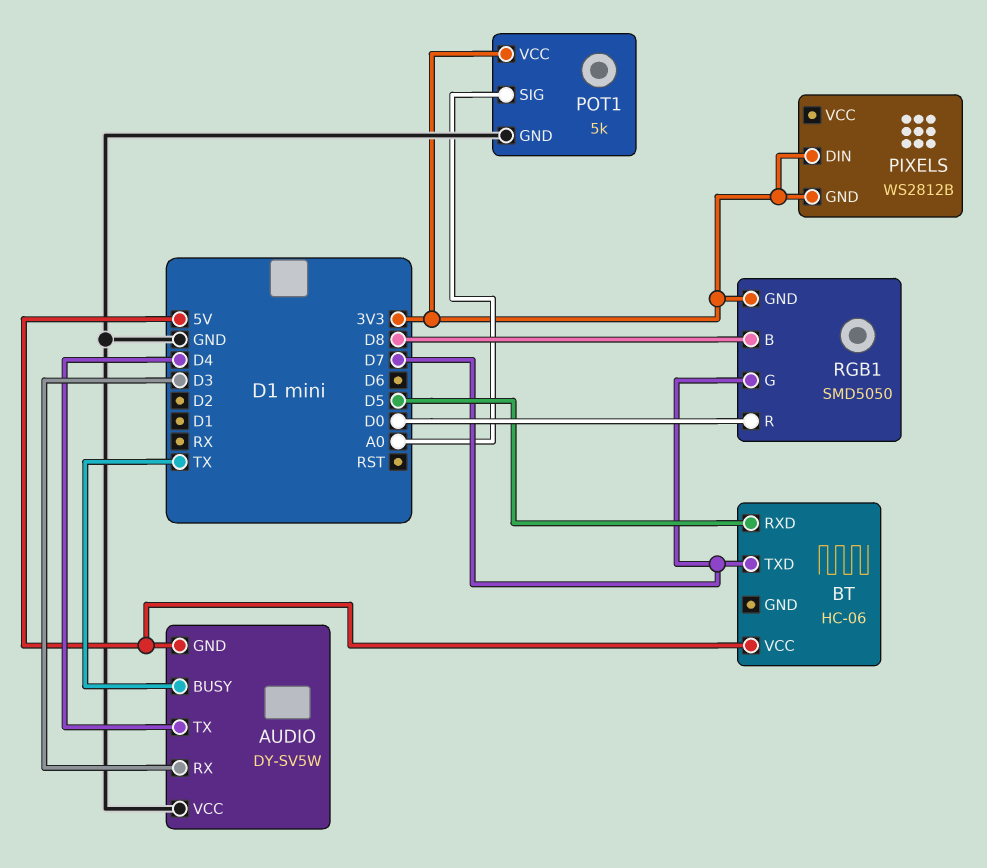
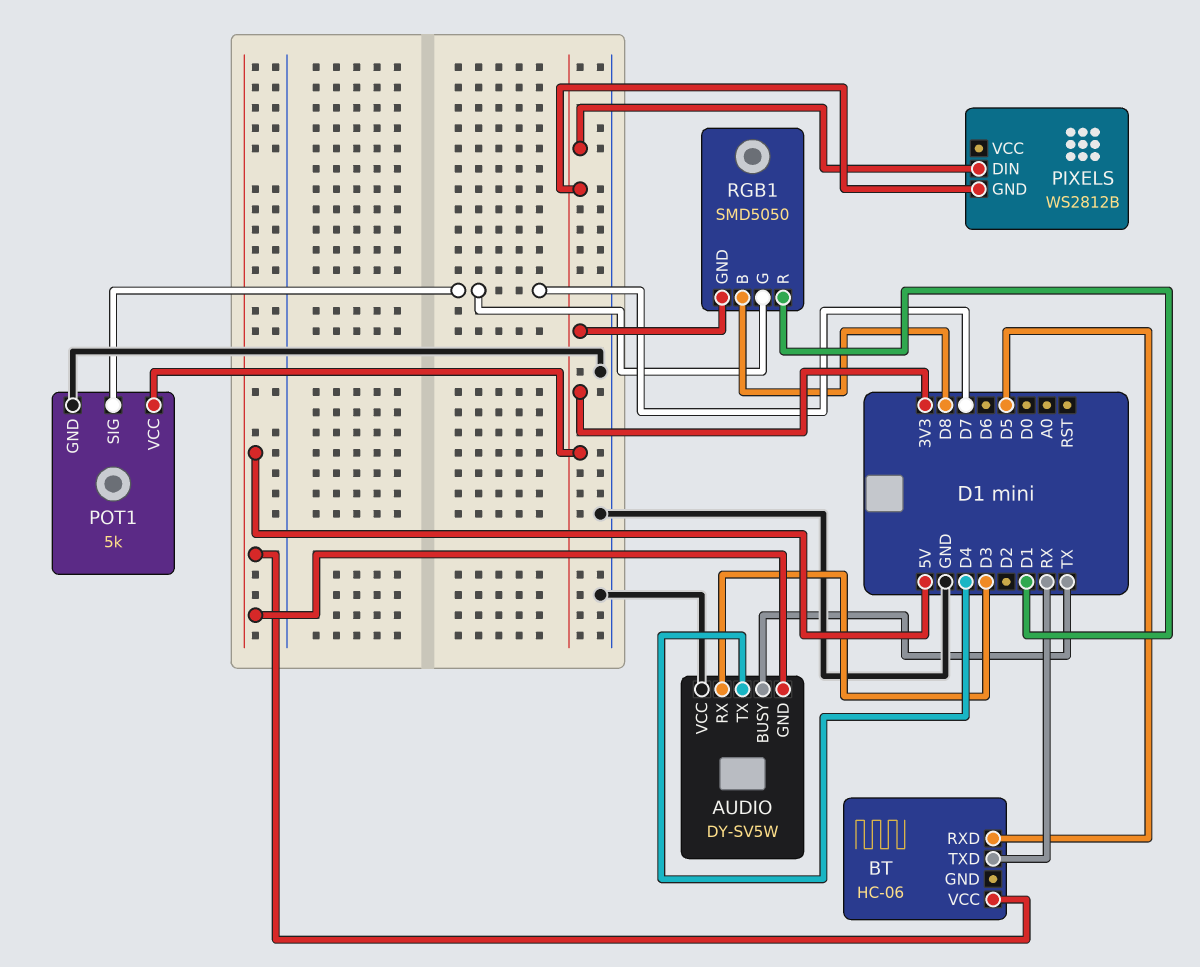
BT pin TXD: D7 -> RX
POT1 pin SIG: A0 -> D7
RGB1 pin R: D0 -> D1

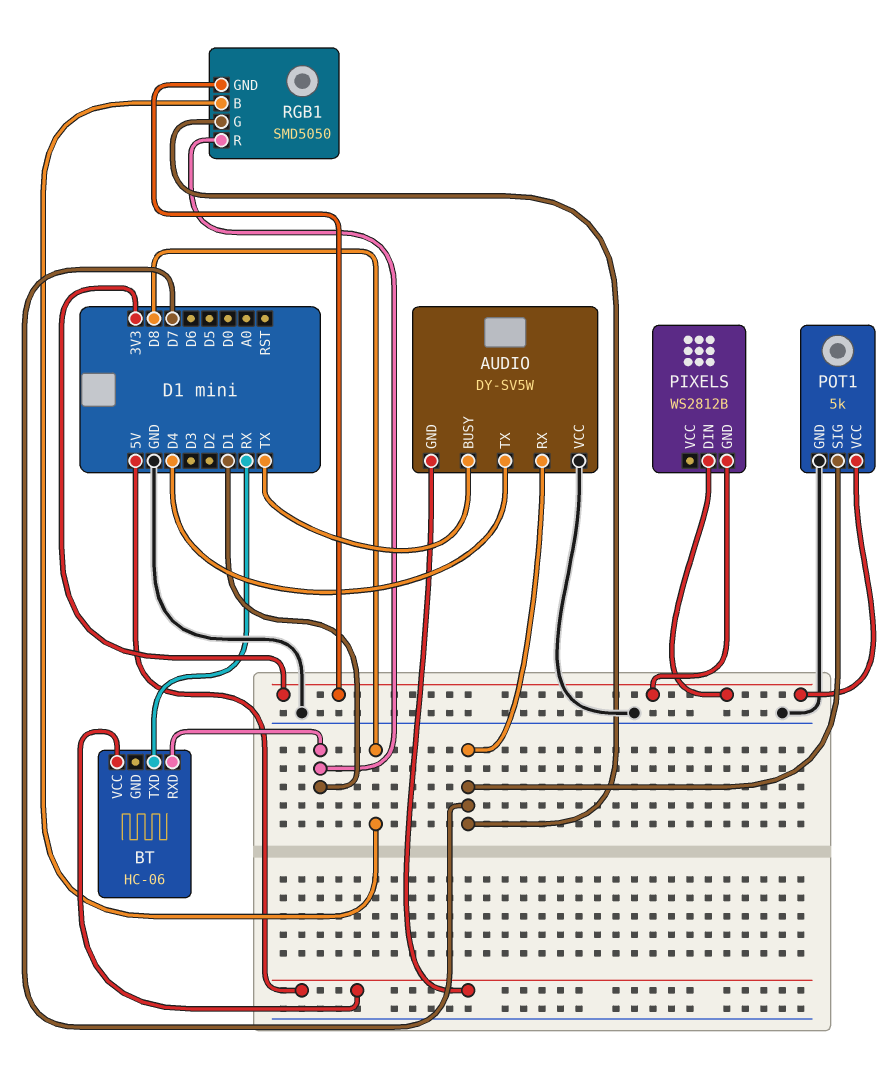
AUDIO pin RX: D3 -> D7
BT pin RXD: D5 -> D1

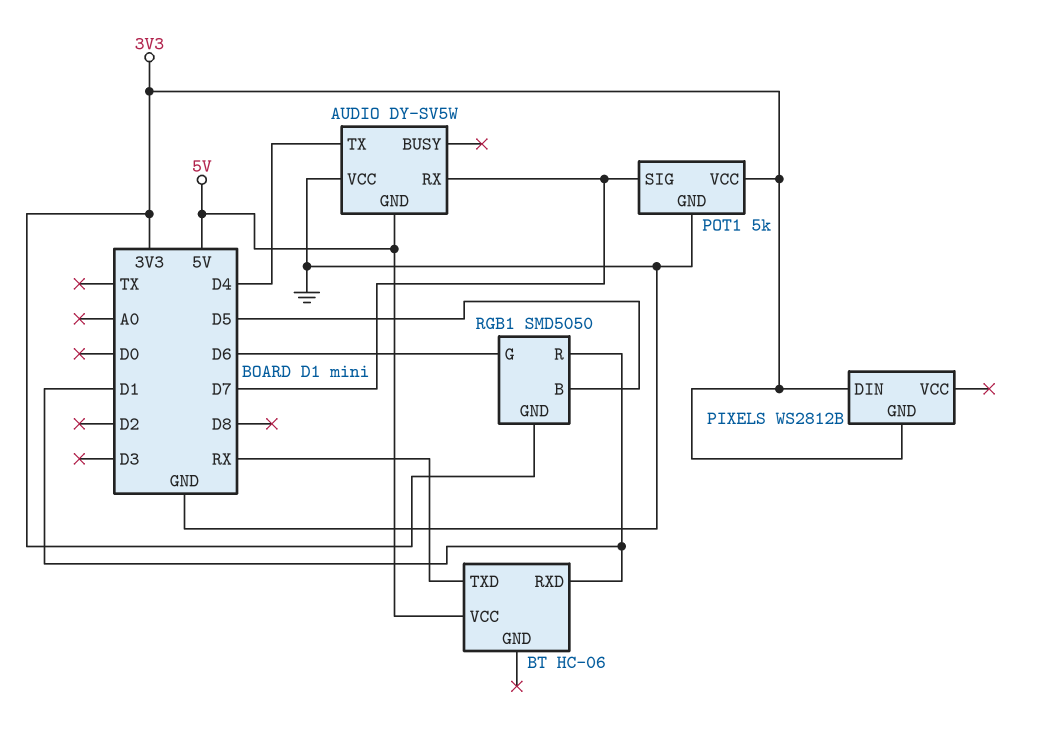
AUDIO pin BUSY: TX -> none
RGB1 pin B: D8 -> D5
RGB1 pin G: D7 -> D6

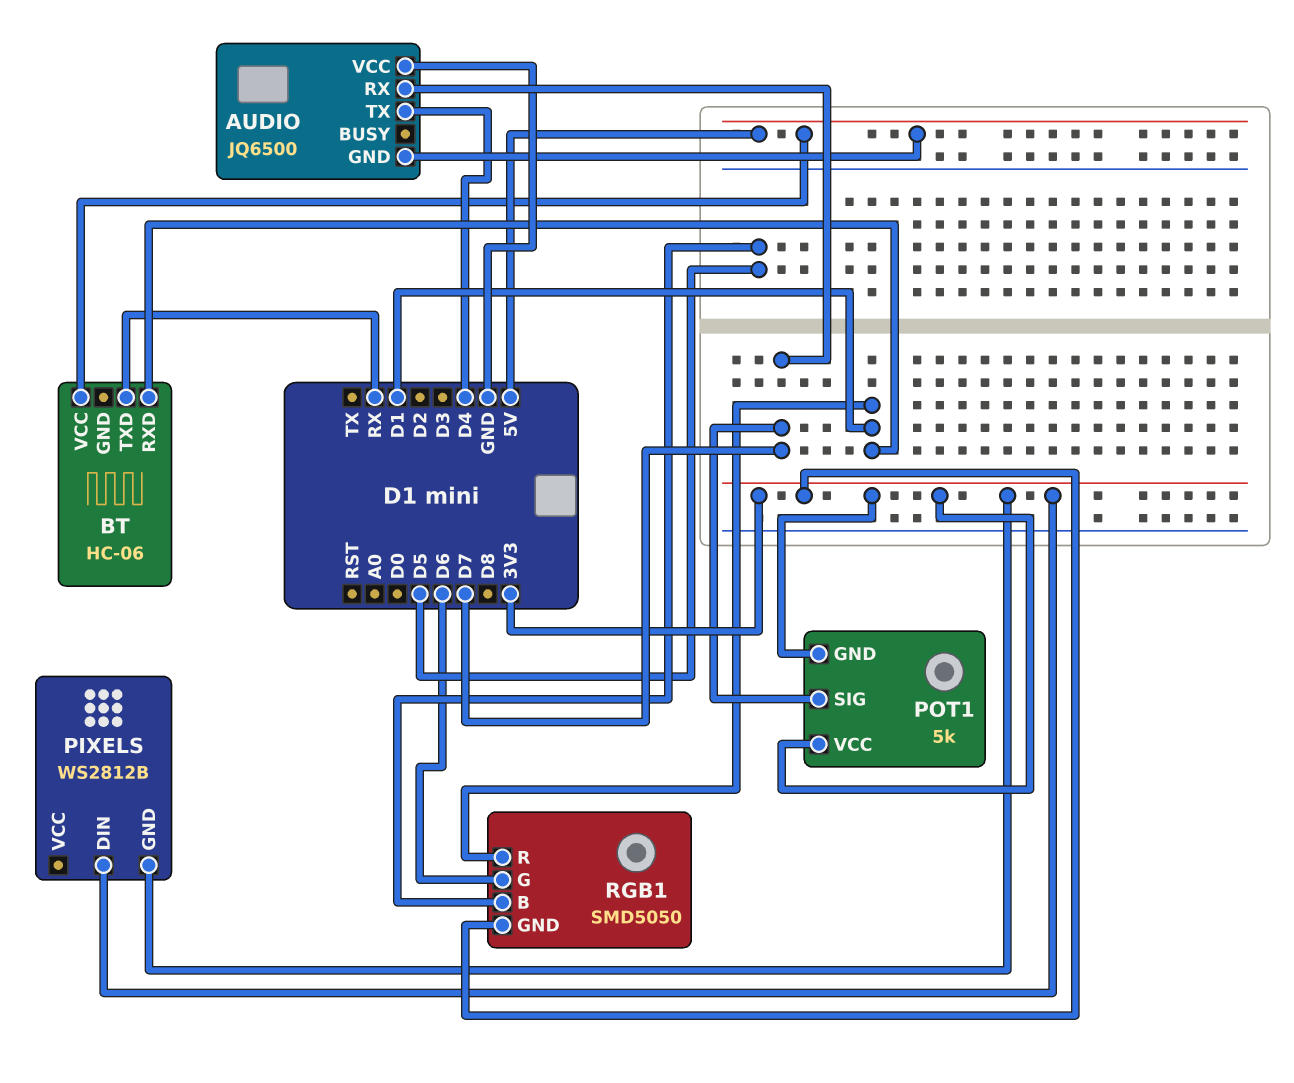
AUDIO: DY-SV5W -> JQ6500
POT1 pin GND: GND -> 3V3

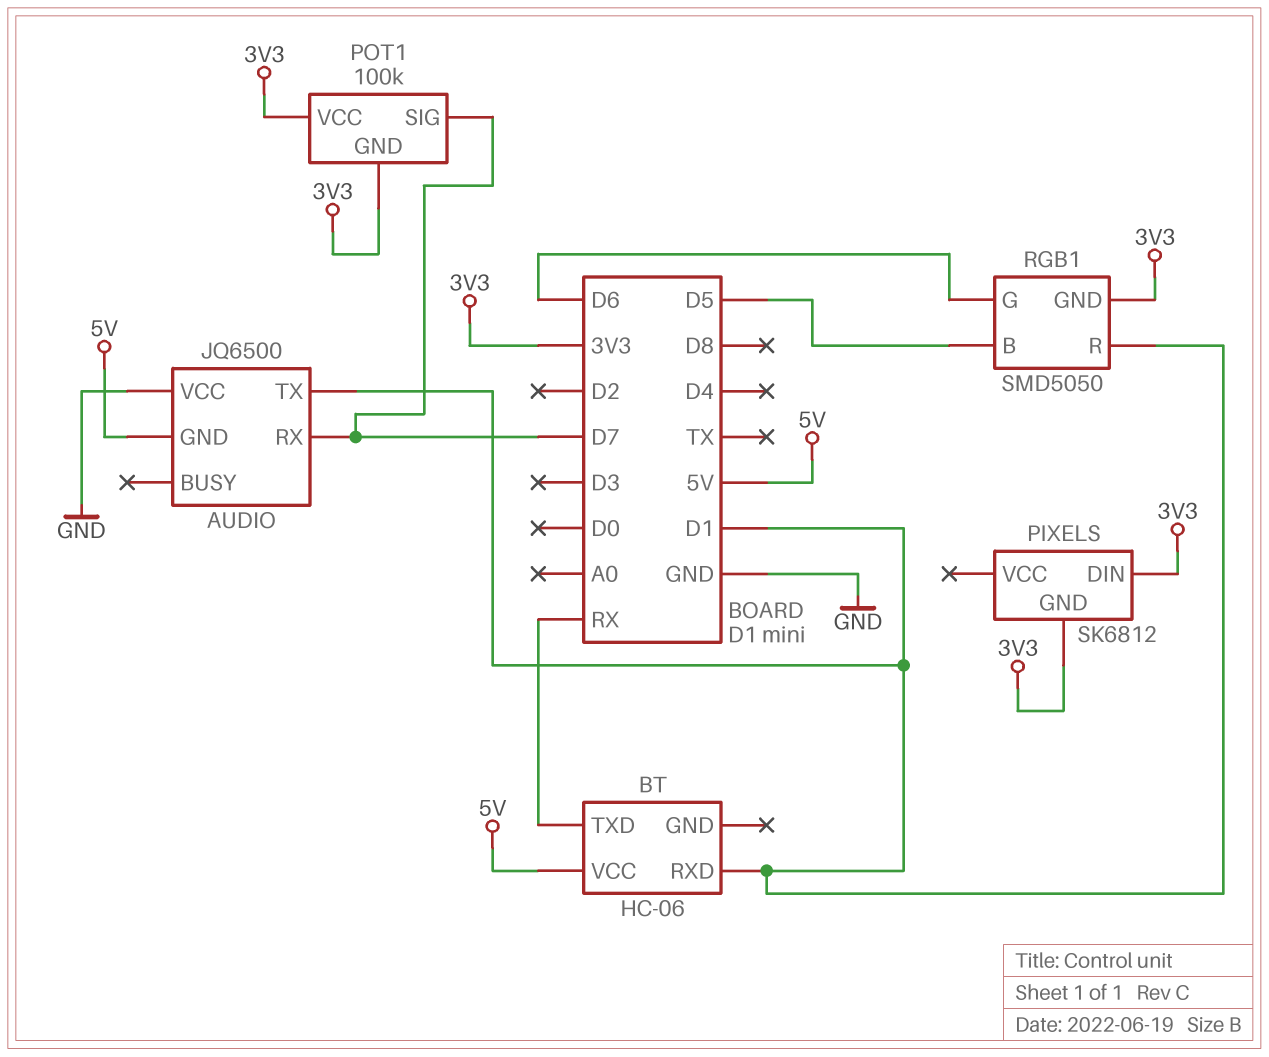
AUDIO pin TX: D4 -> D1
PIXELS: WS2812B -> SK6812
POT1: 5k -> 100k

